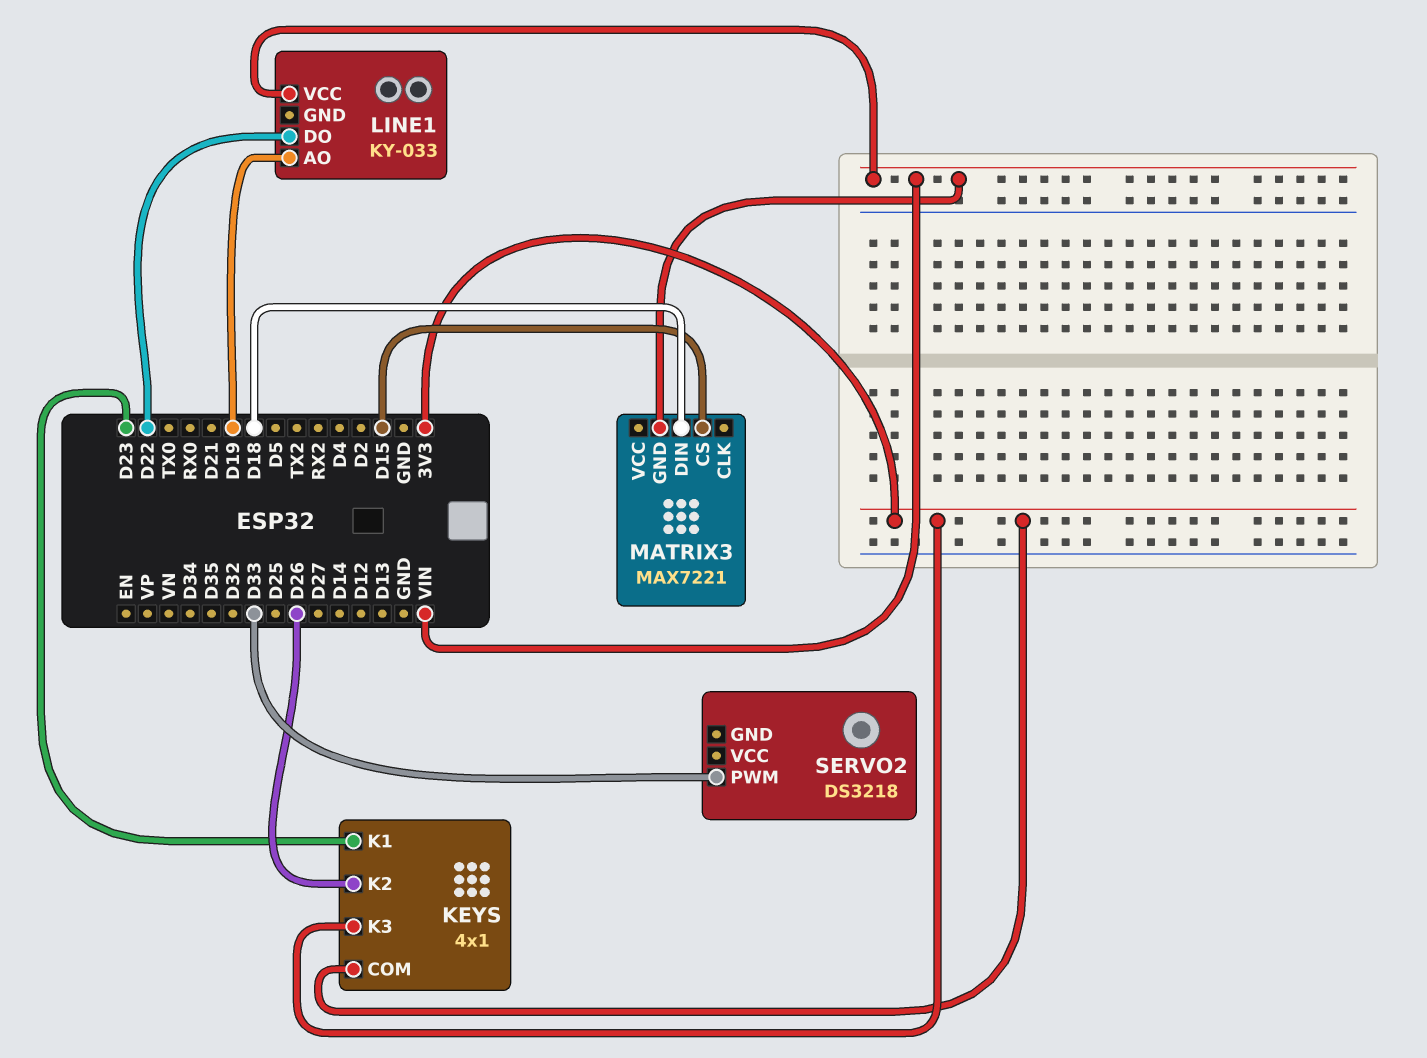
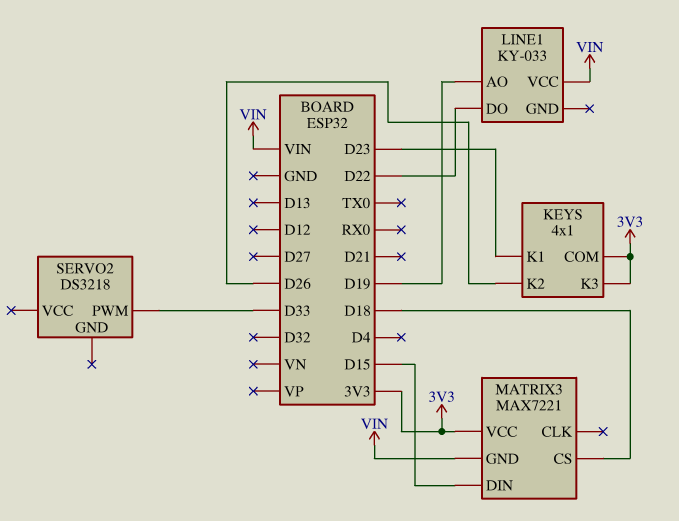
MATRIX3 pin CS: D15 -> D18
MATRIX3 pin DIN: D18 -> D15
MATRIX3 pin VCC: none -> 3V3

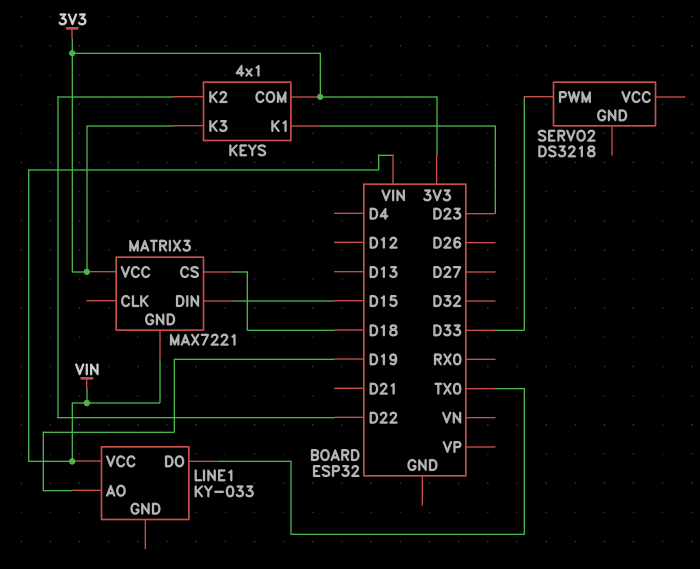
KEYS pin K2: D26 -> D22
LINE1 pin DO: D22 -> TX0

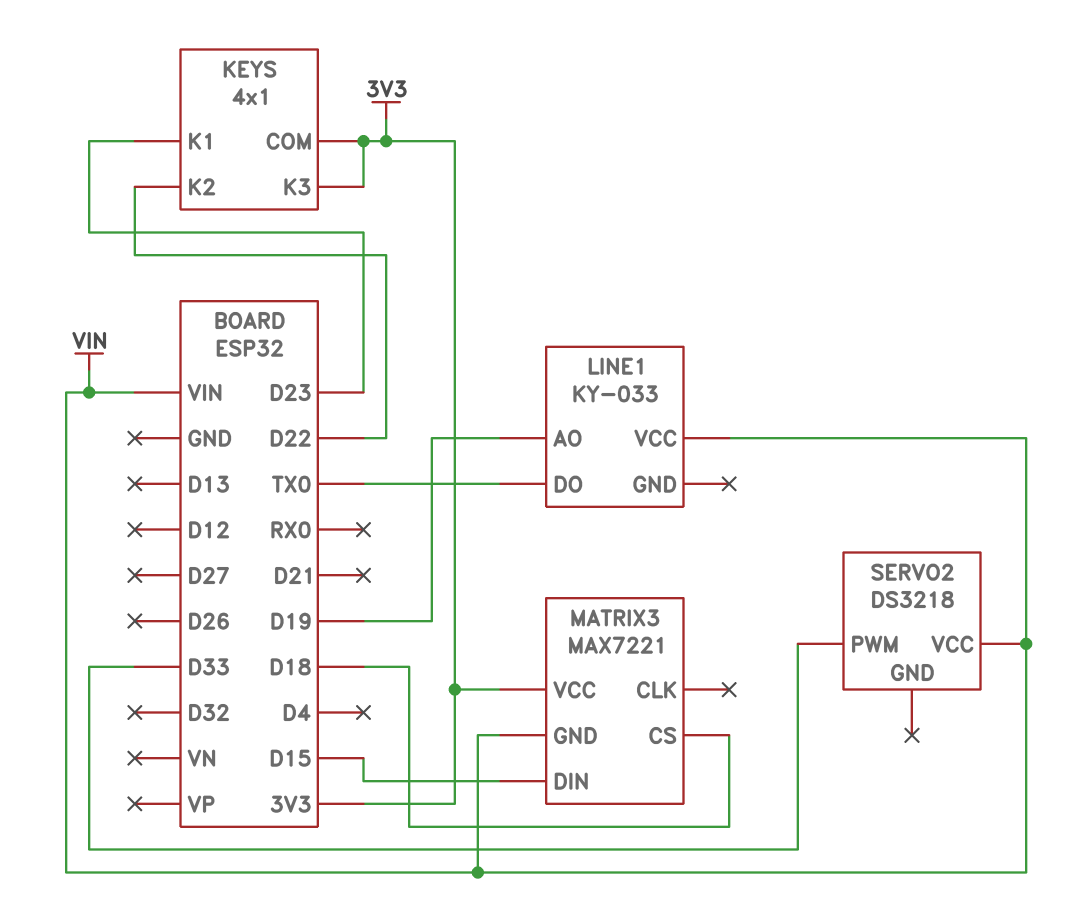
SERVO2 pin VCC: none -> VIN

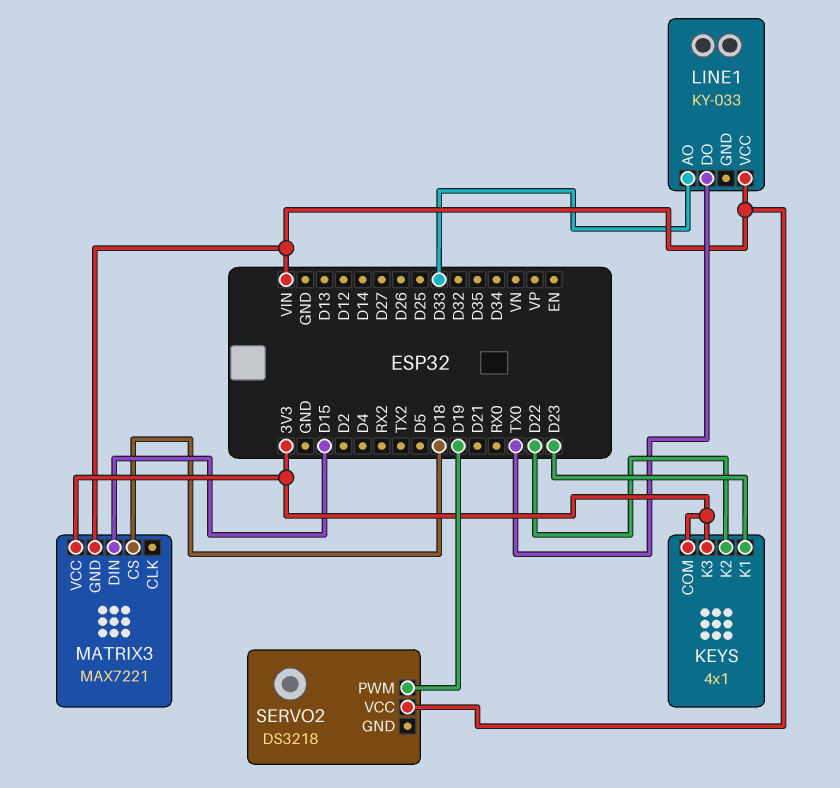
LINE1 pin AO: D19 -> D33
SERVO2 pin PWM: D33 -> D19

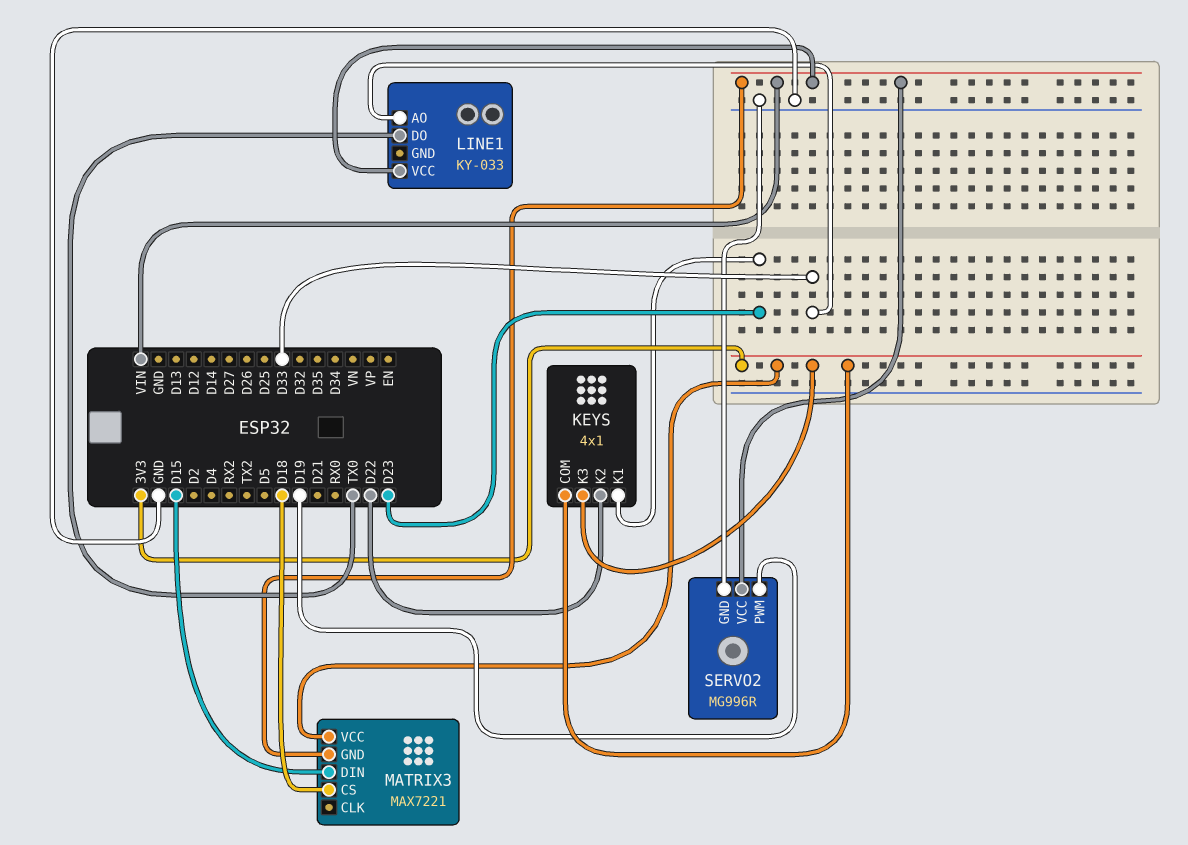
SERVO2: DS3218 -> MG996R
SERVO2 pin GND: none -> GND

